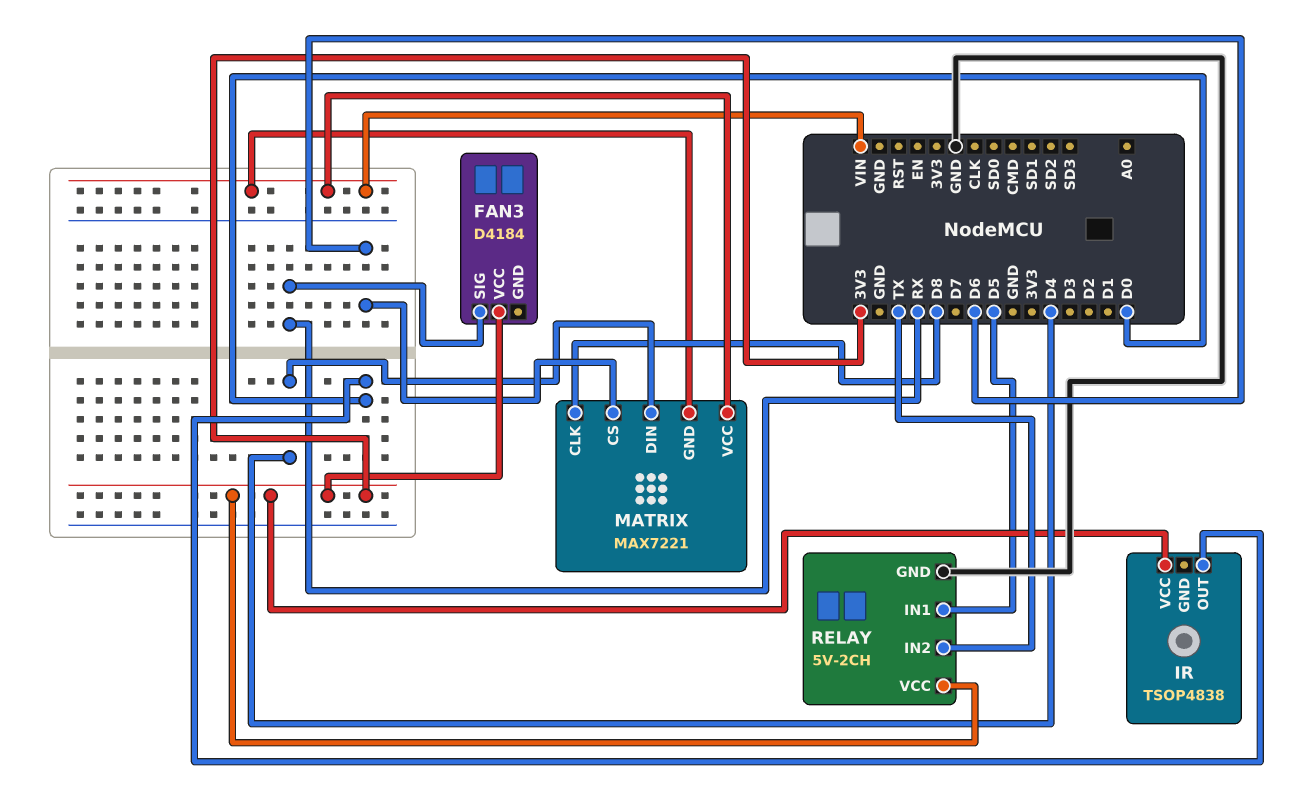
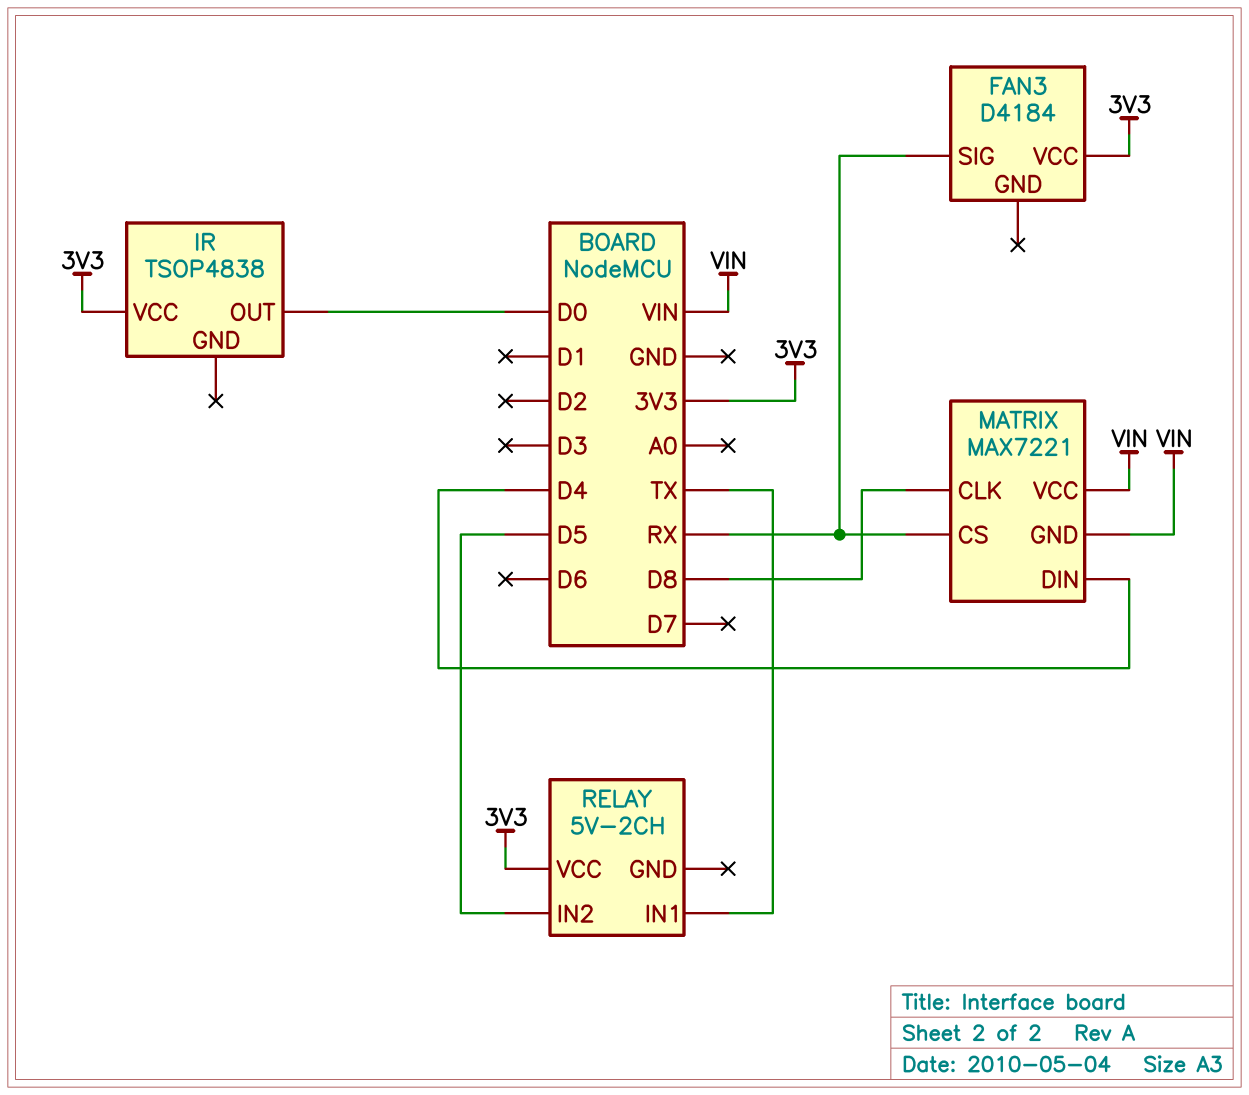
MATRIX pin CS: D6 -> RX
RELAY pin GND: GND -> none
RELAY pin IN1: D5 -> TX
RELAY pin IN2: TX -> D5

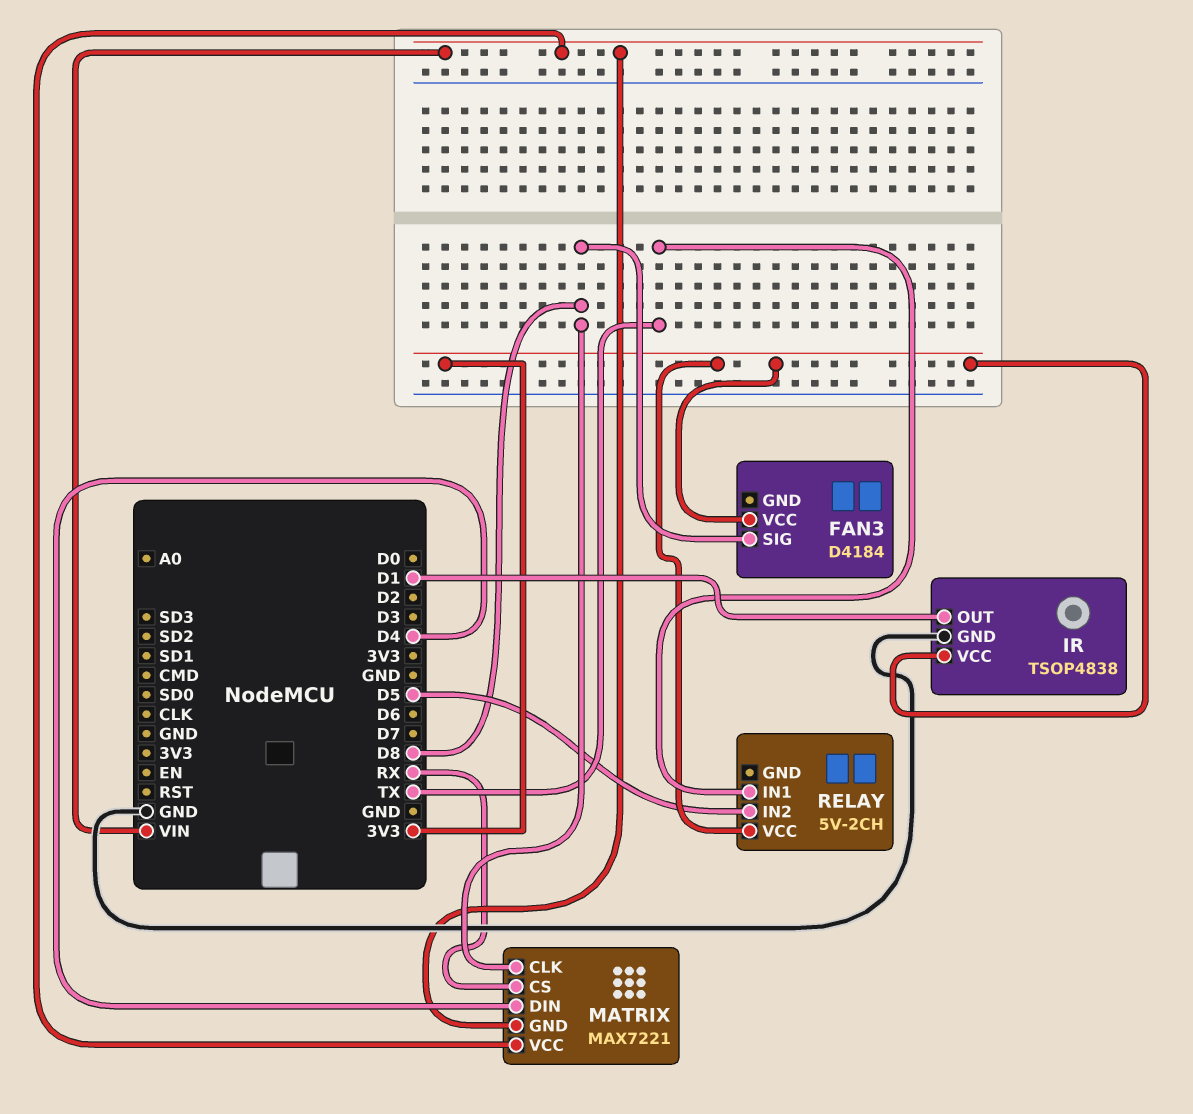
FAN3 pin SIG: RX -> D8
IR pin GND: none -> GND
IR pin OUT: D0 -> D1

